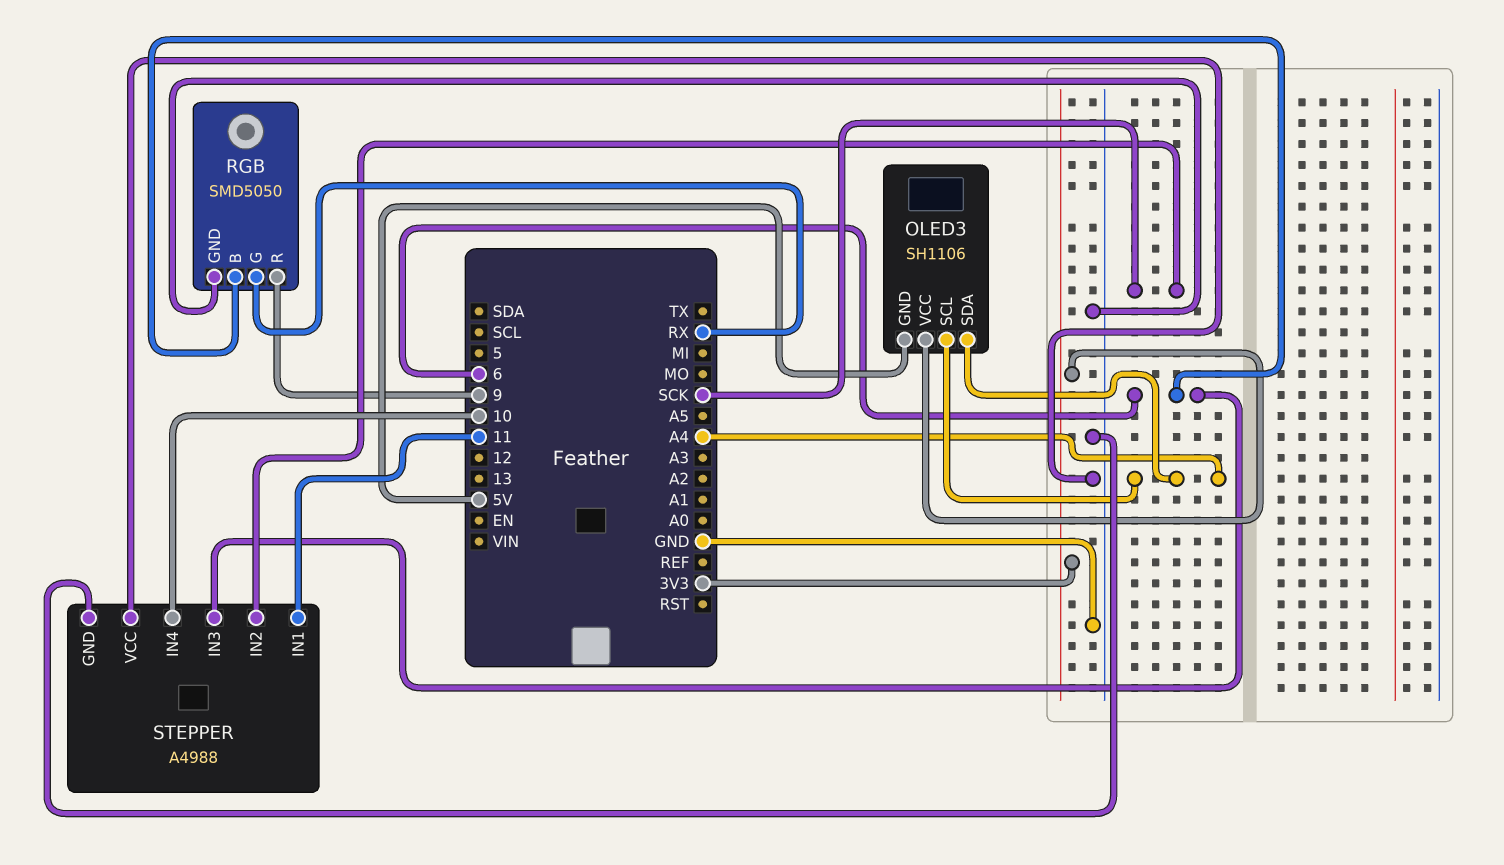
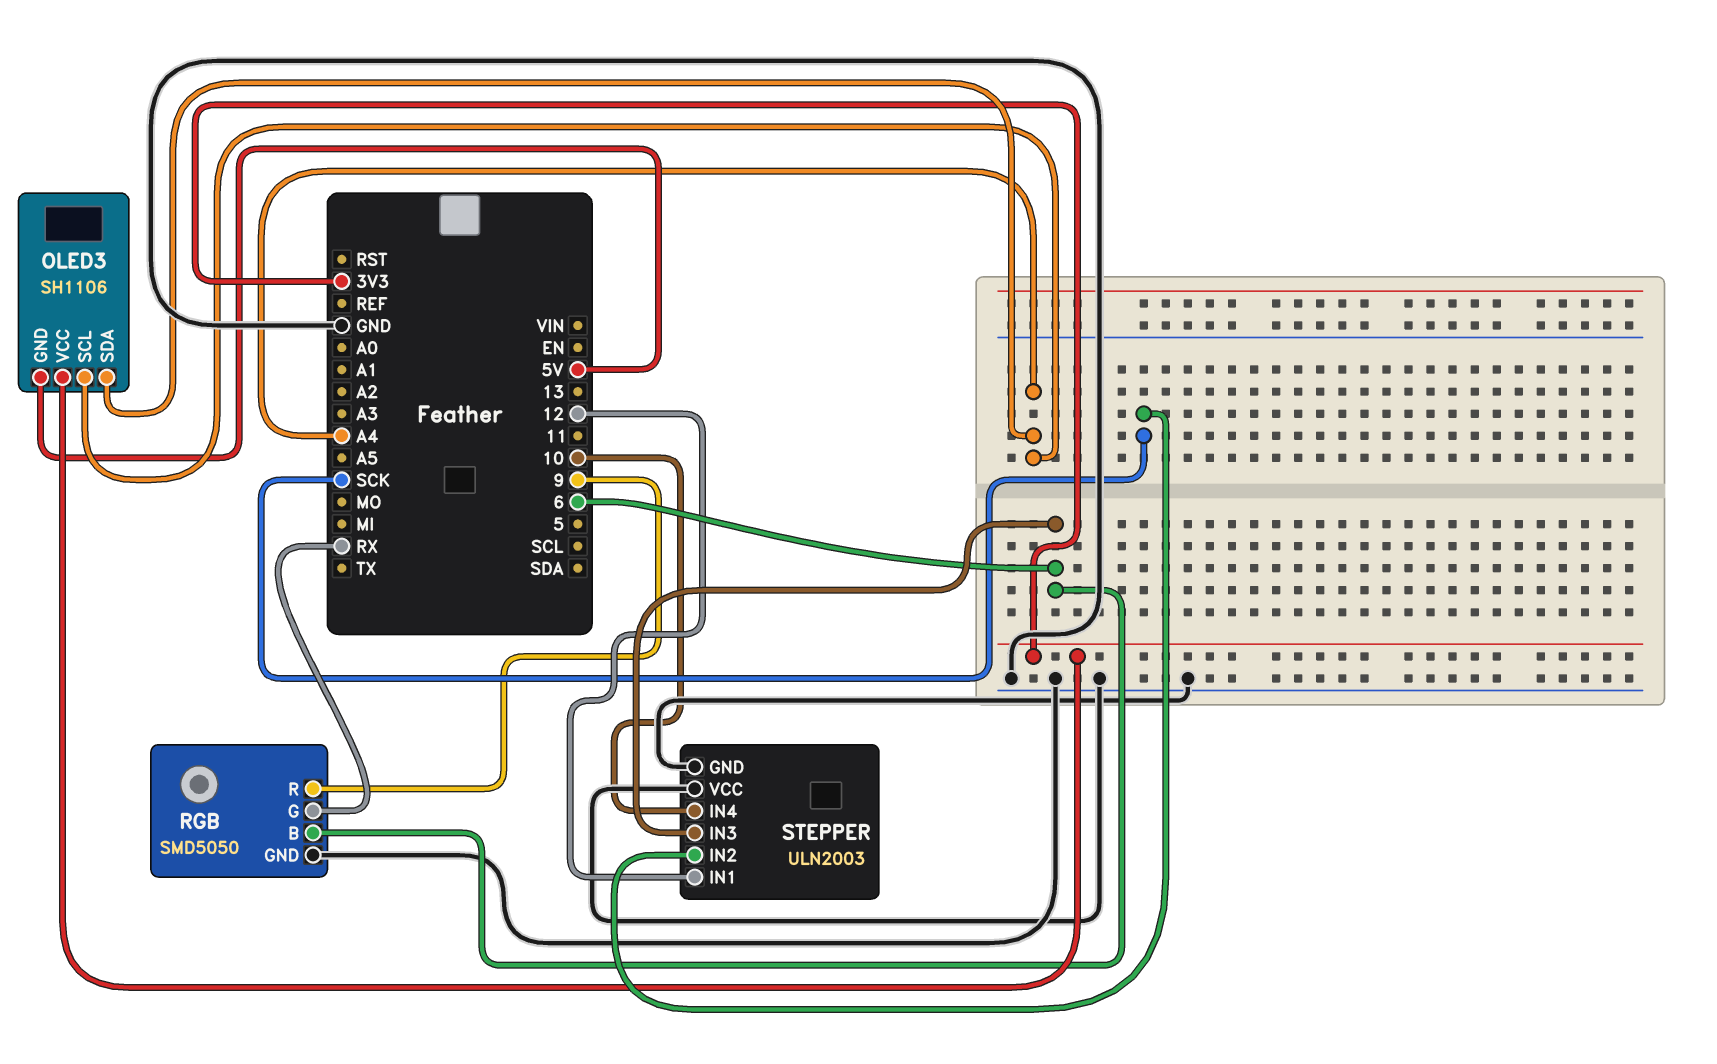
STEPPER: A4988 -> ULN2003
STEPPER pin IN1: 11 -> 12

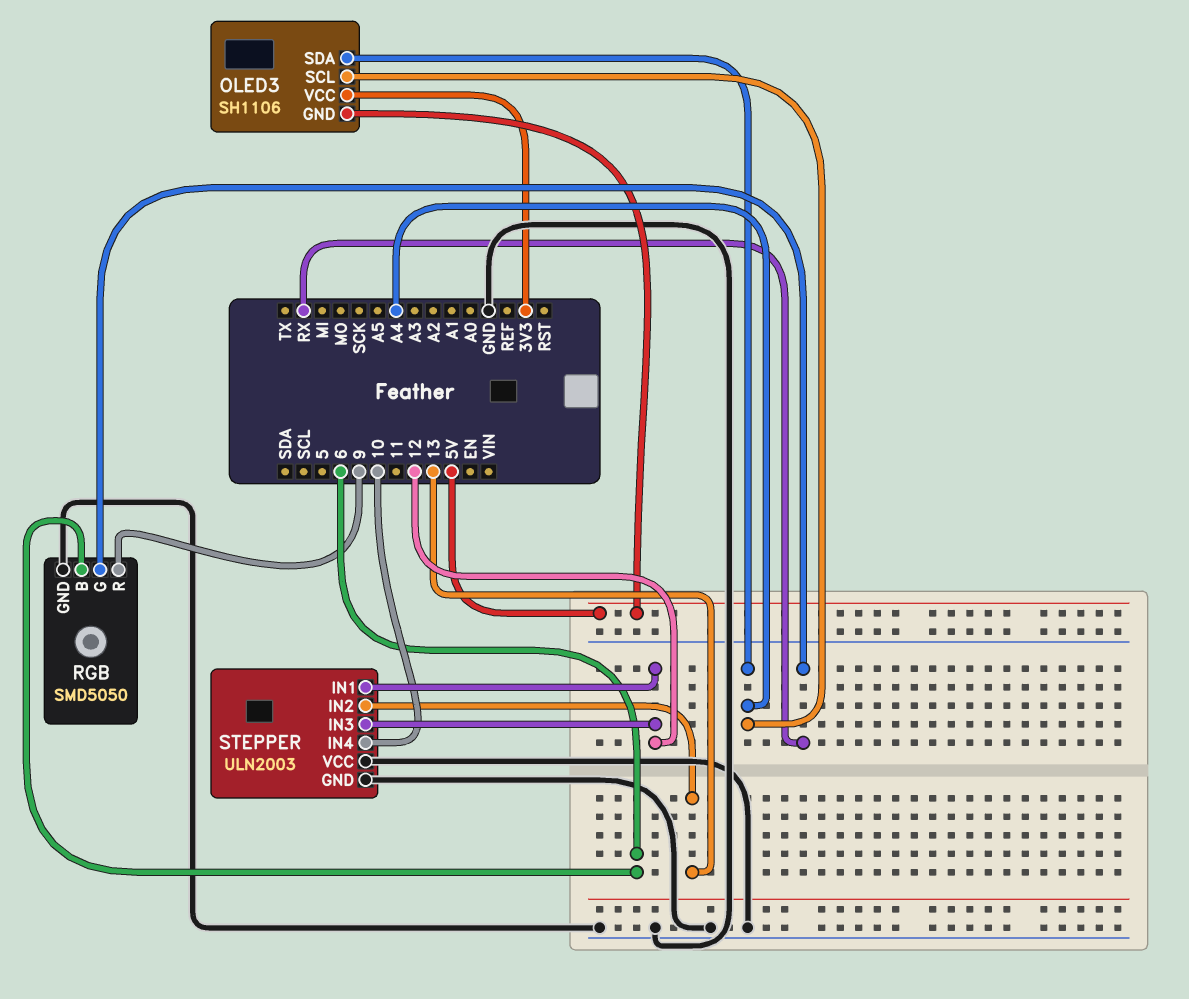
STEPPER pin IN2: SCK -> 13
STEPPER pin IN3: 6 -> 12

